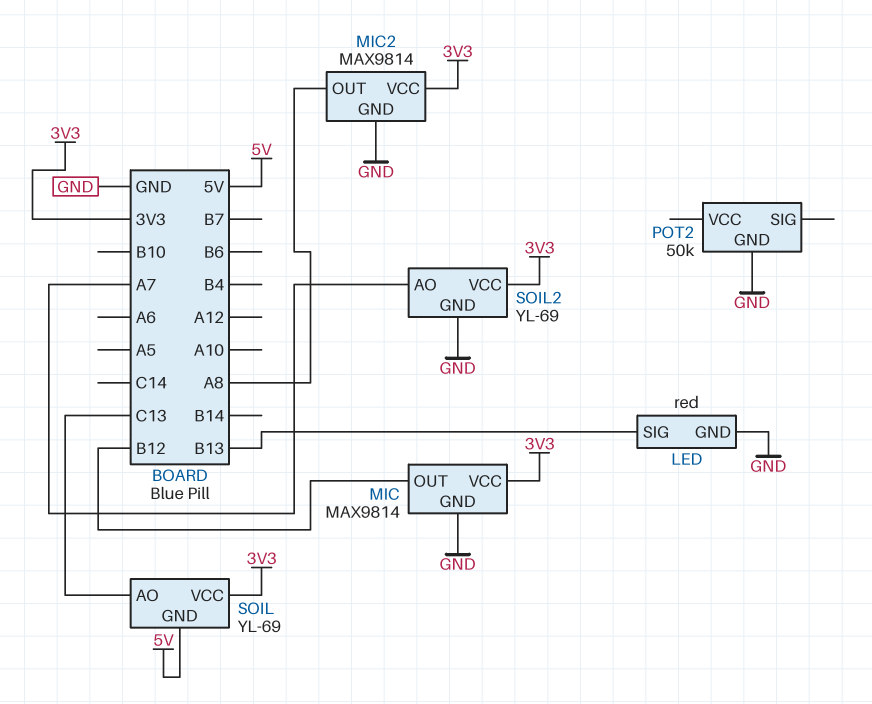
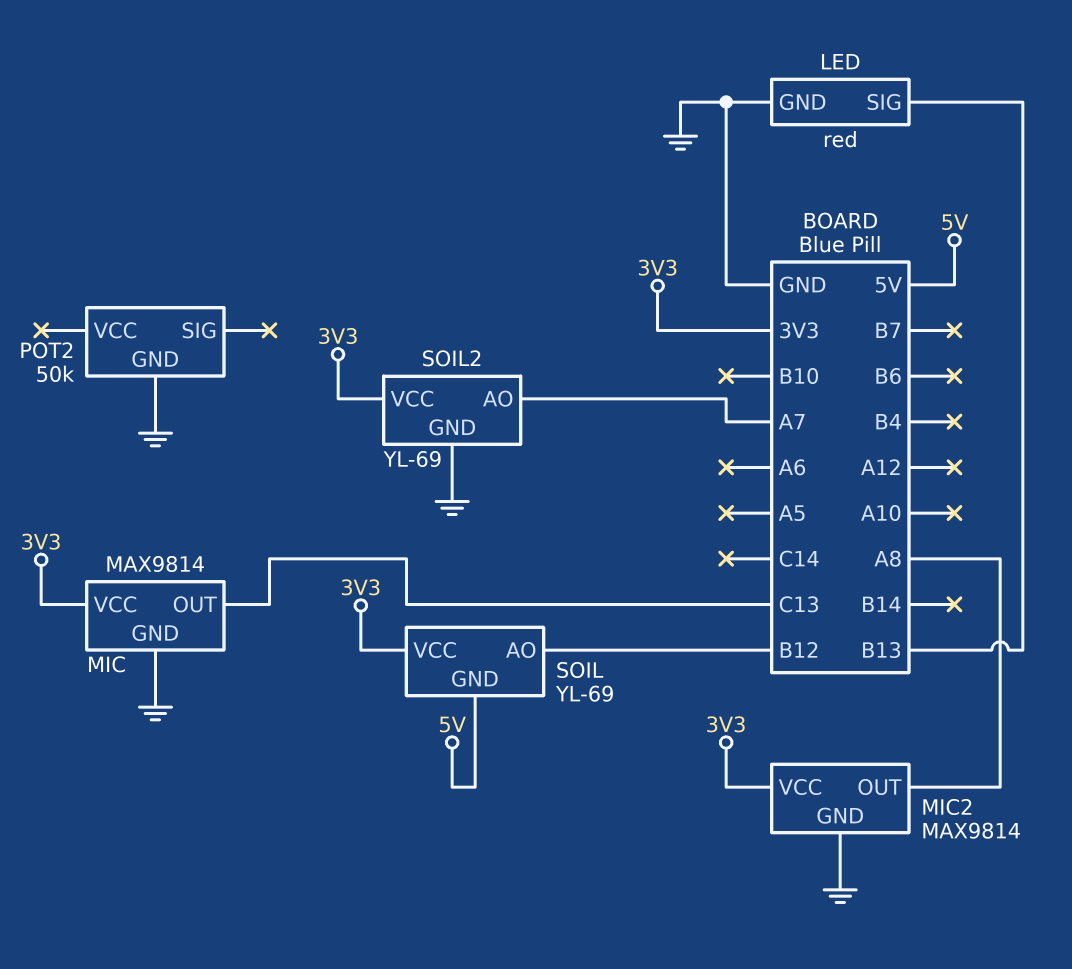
MIC pin OUT: B12 -> C13
SOIL pin AO: C13 -> B12

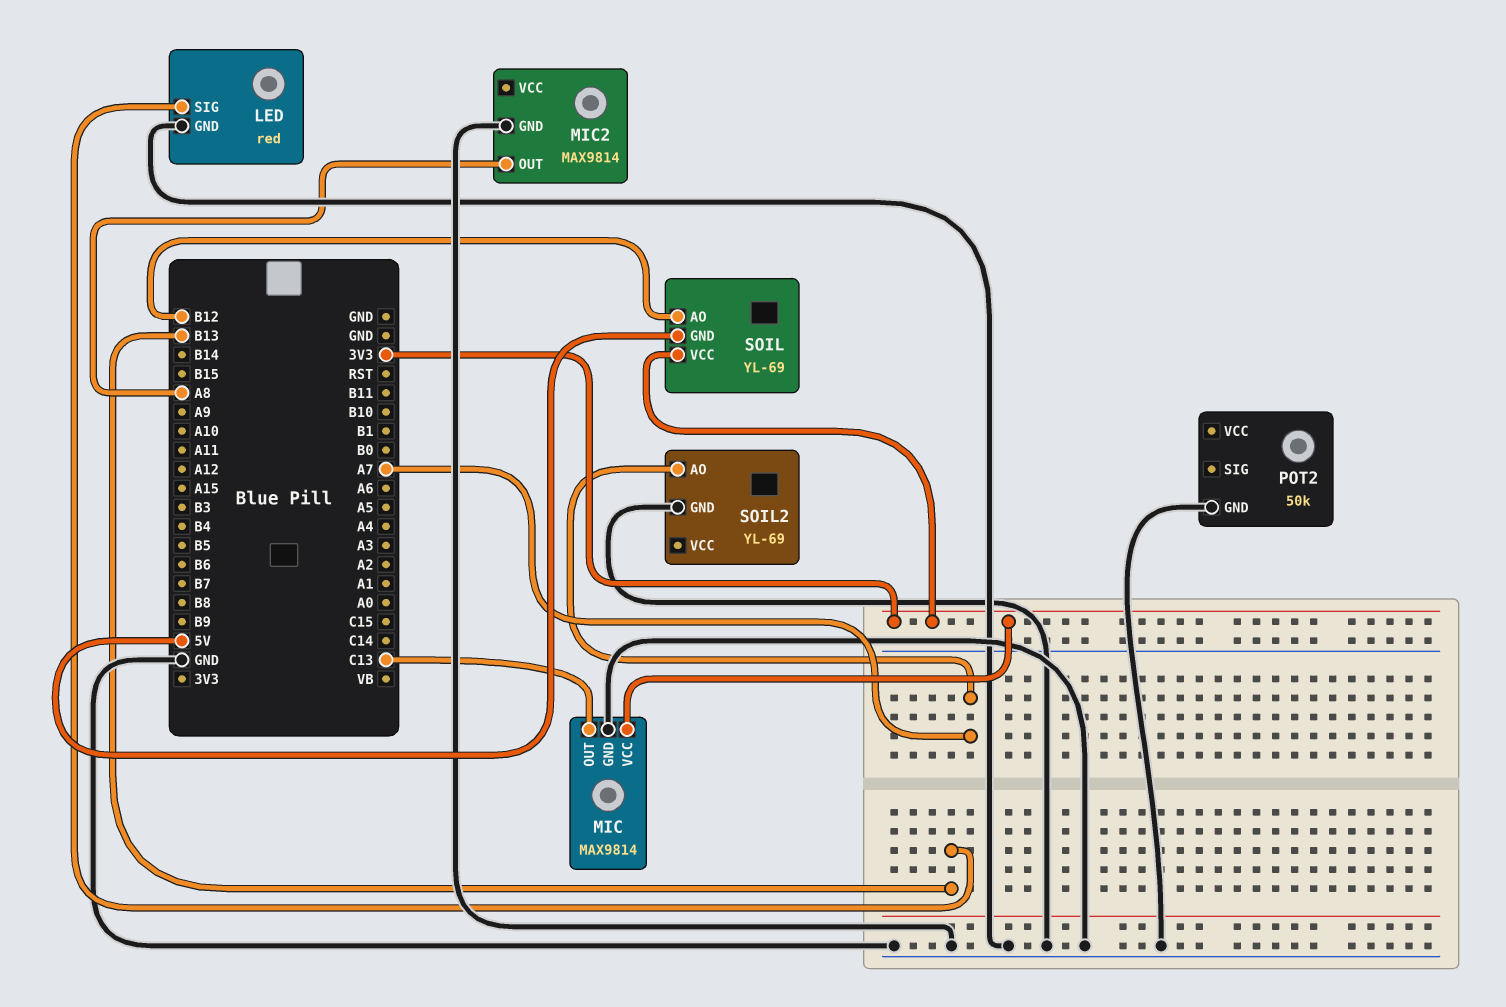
MIC2 pin VCC: 3V3 -> none
SOIL2 pin VCC: 3V3 -> none

